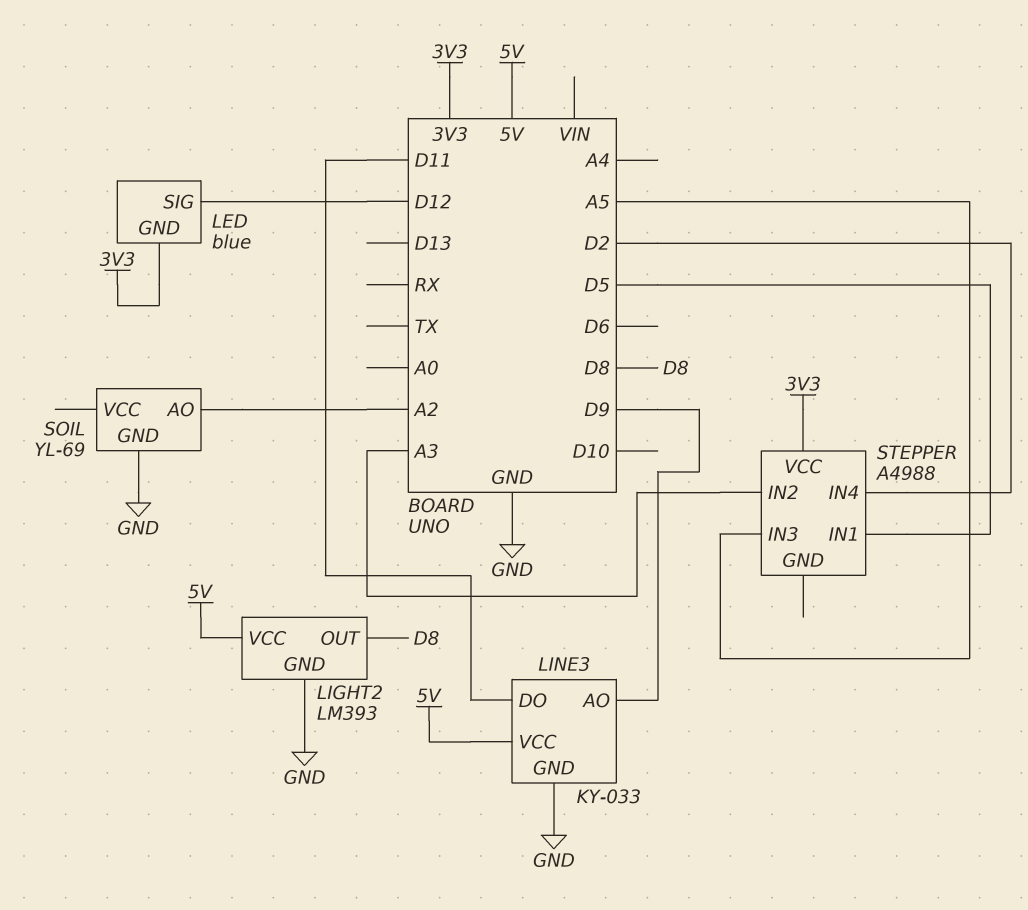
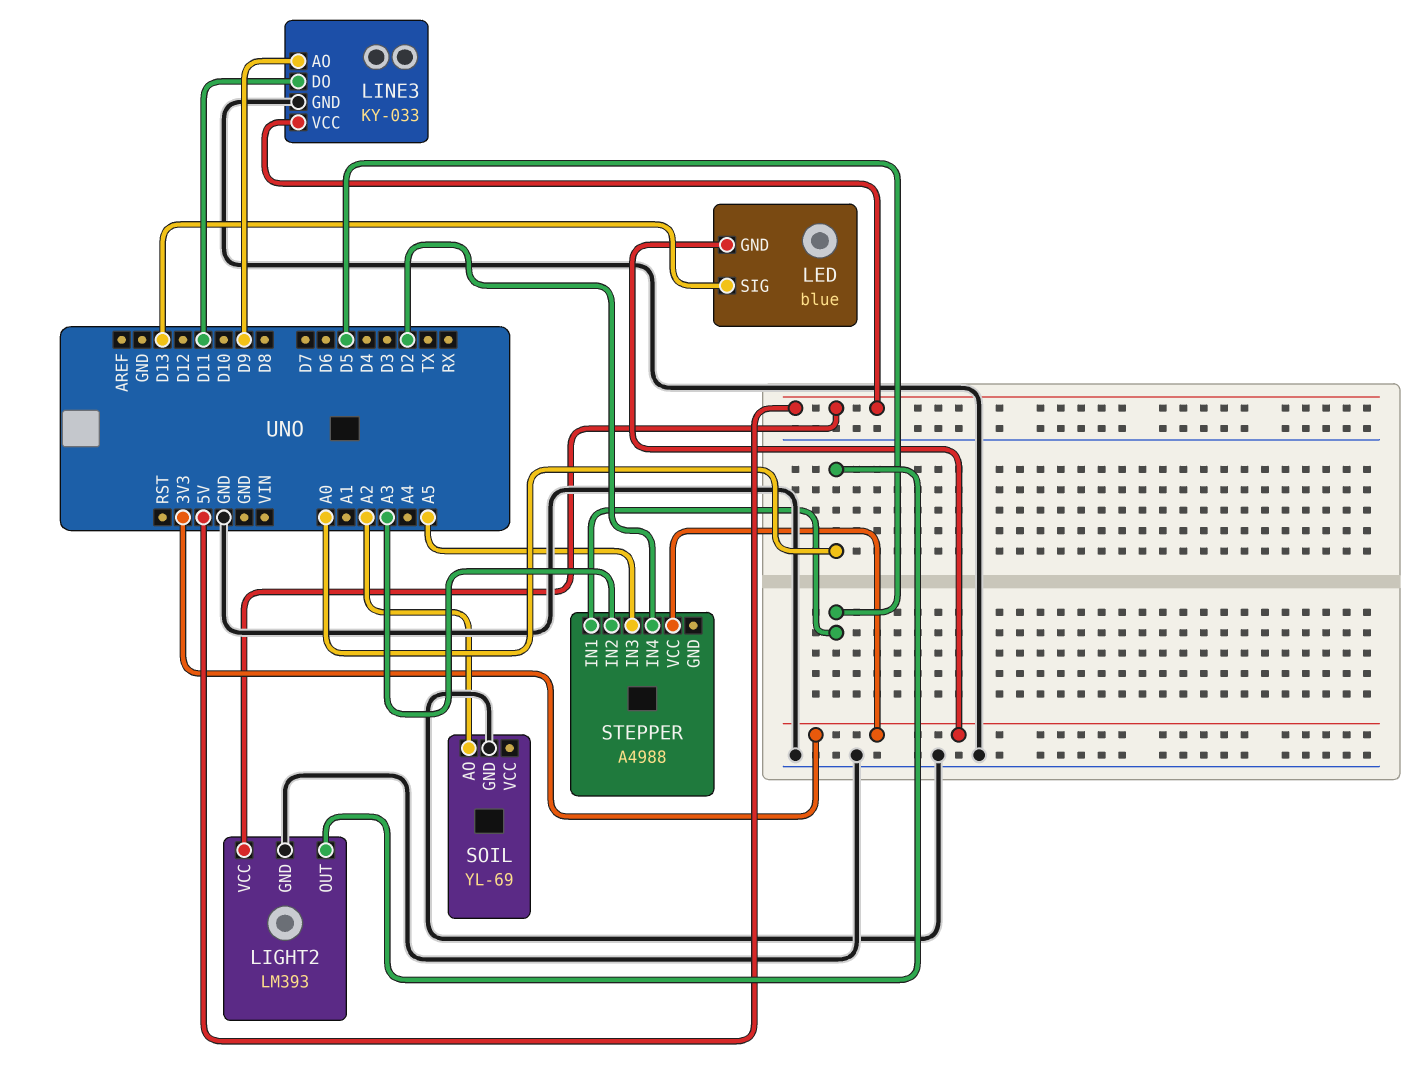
LED pin SIG: D12 -> D13
LIGHT2 pin OUT: D8 -> A0

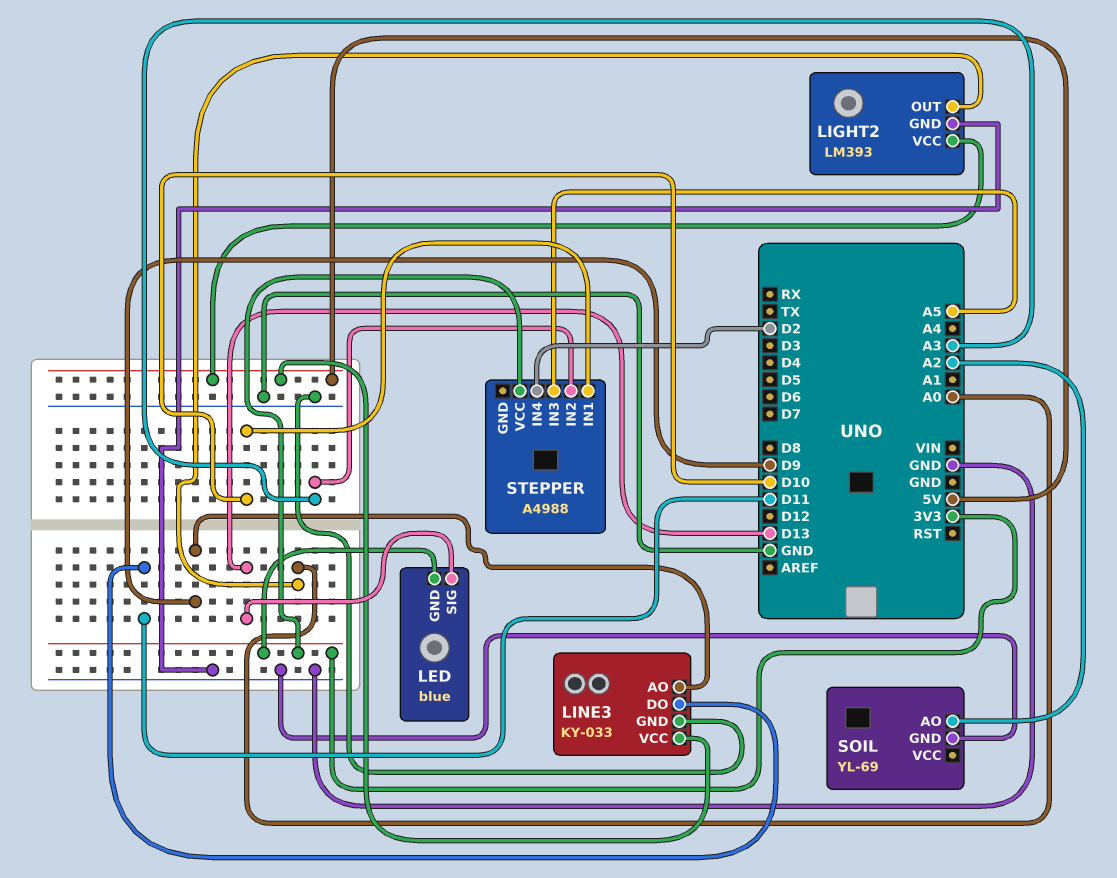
STEPPER pin IN1: D5 -> D10

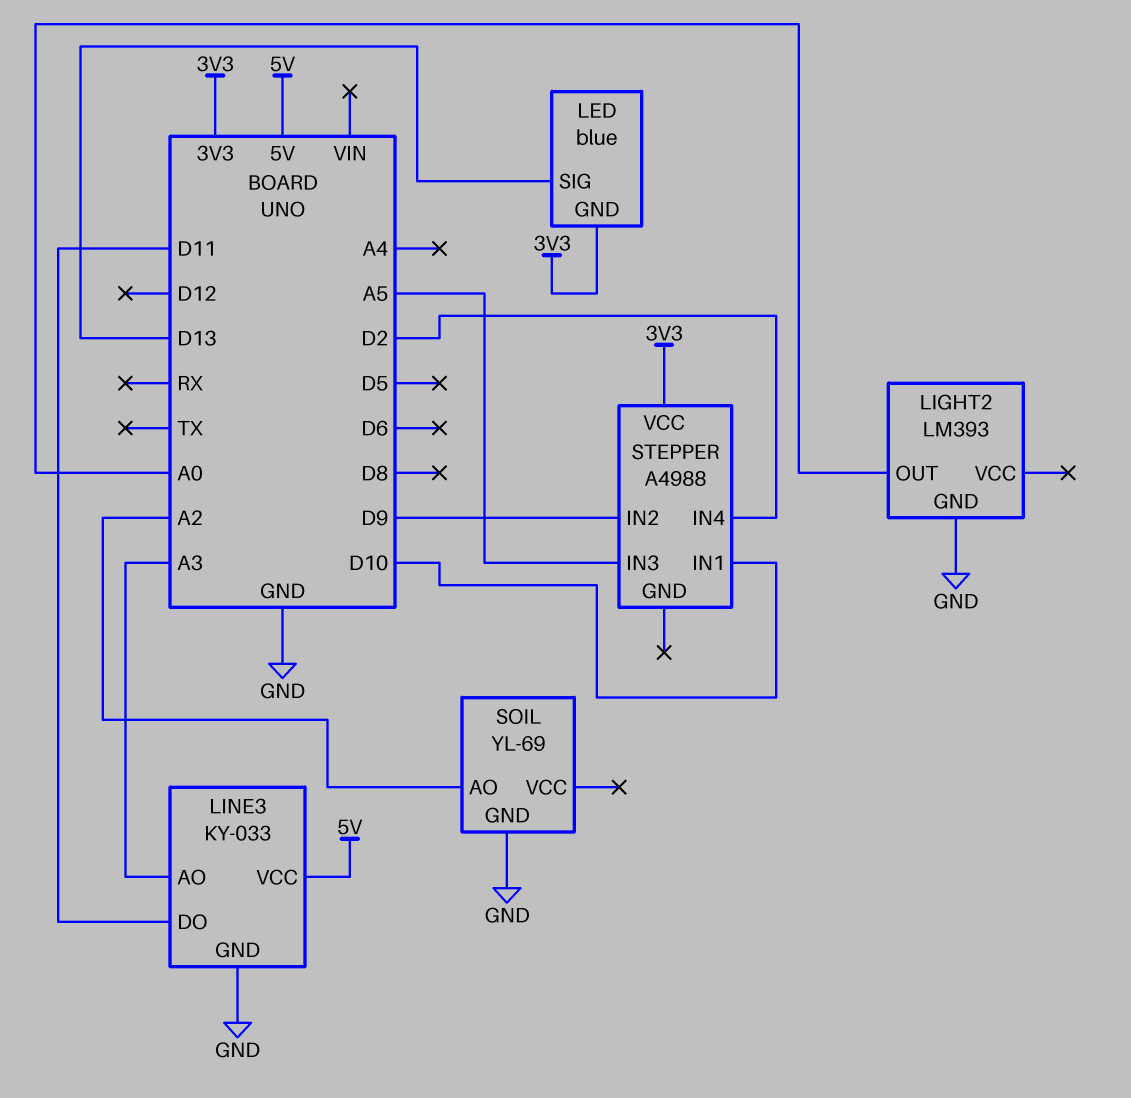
LIGHT2 pin VCC: 5V -> none
LINE3 pin AO: D9 -> A3
STEPPER pin IN2: A3 -> D9

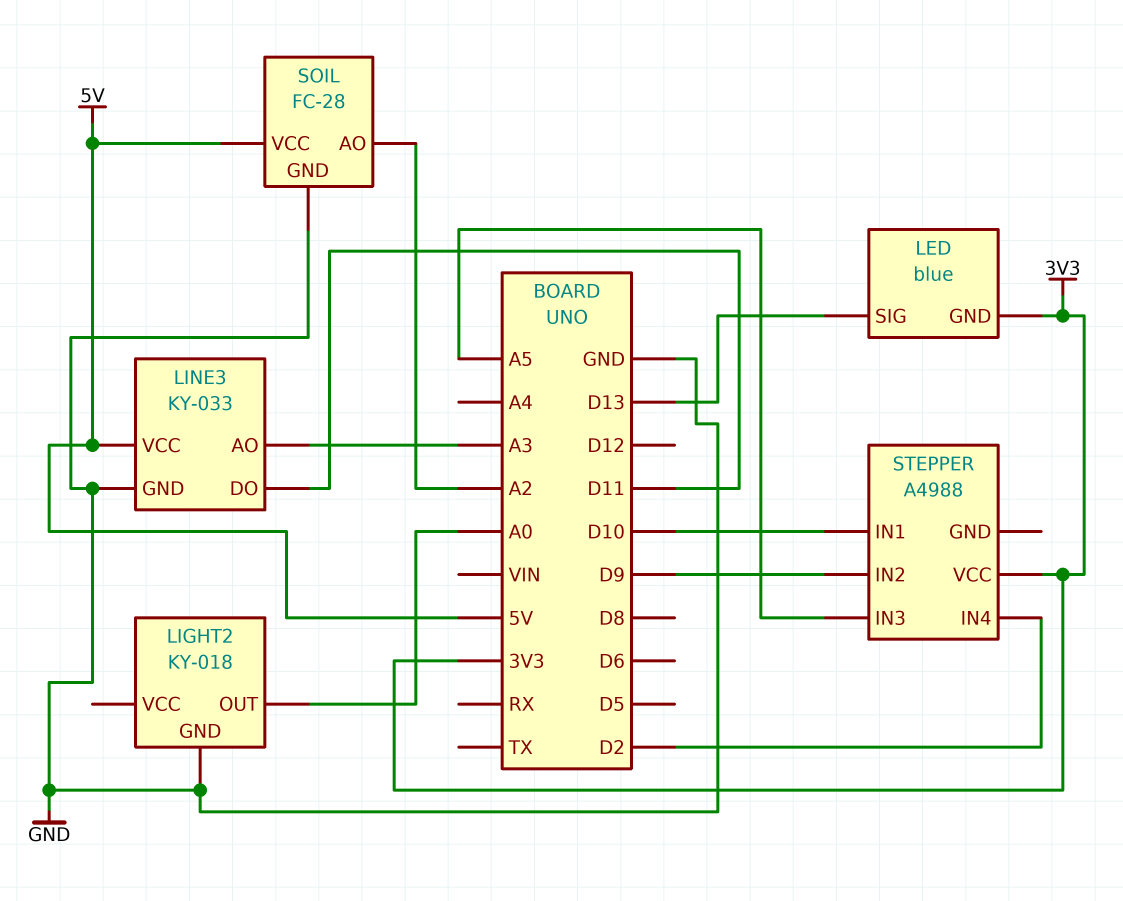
LIGHT2: LM393 -> KY-018
SOIL: YL-69 -> FC-28
SOIL pin VCC: none -> 5V

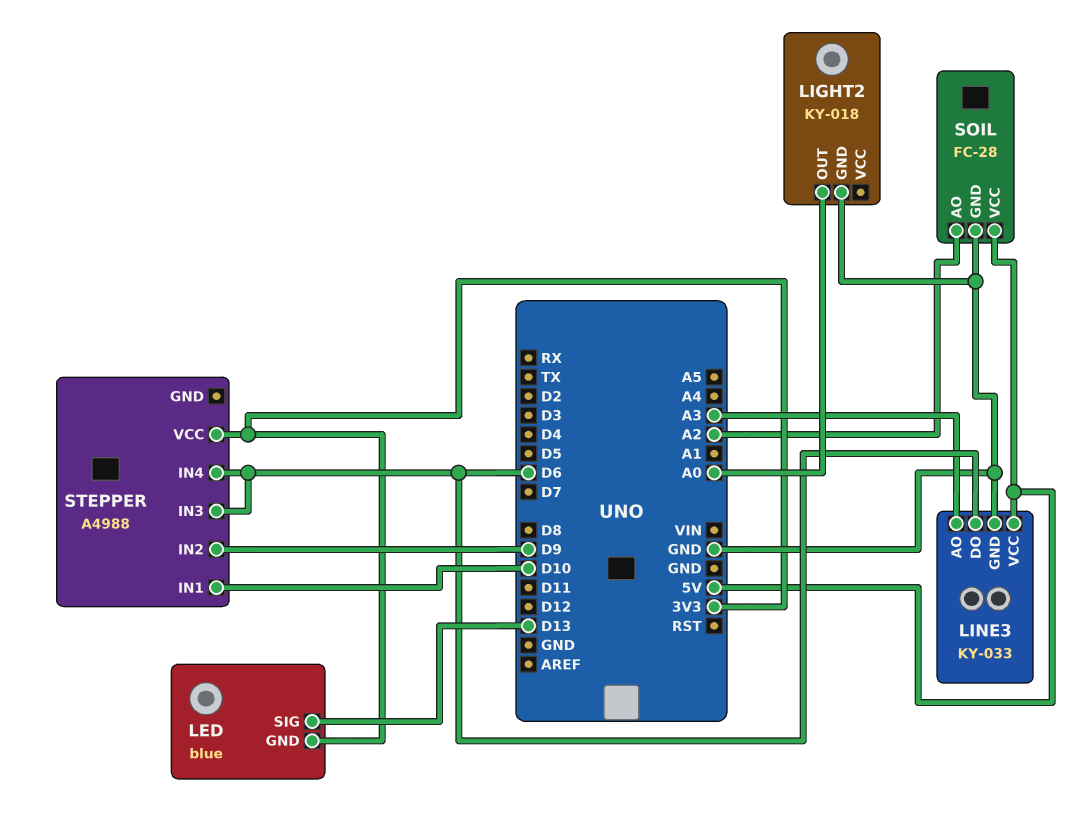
LINE3 pin DO: D11 -> D6
STEPPER pin IN3: A5 -> D6
STEPPER pin IN4: D2 -> D6

